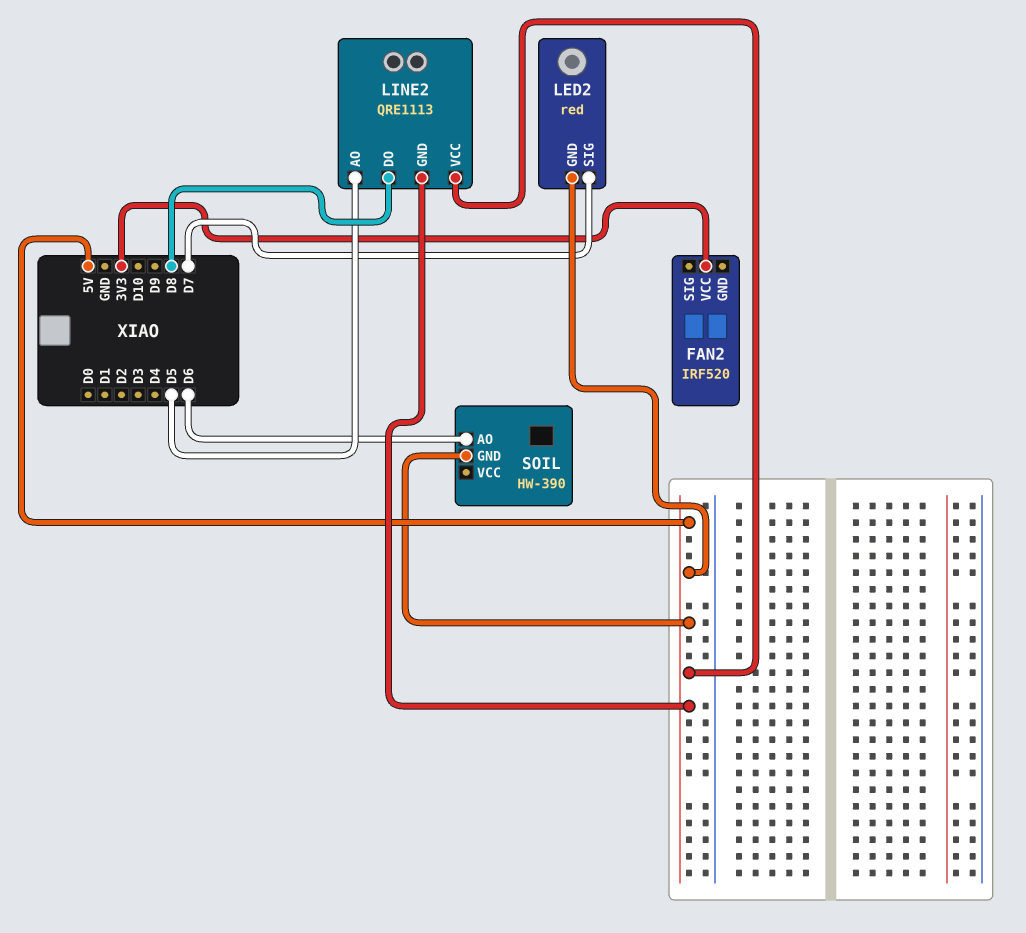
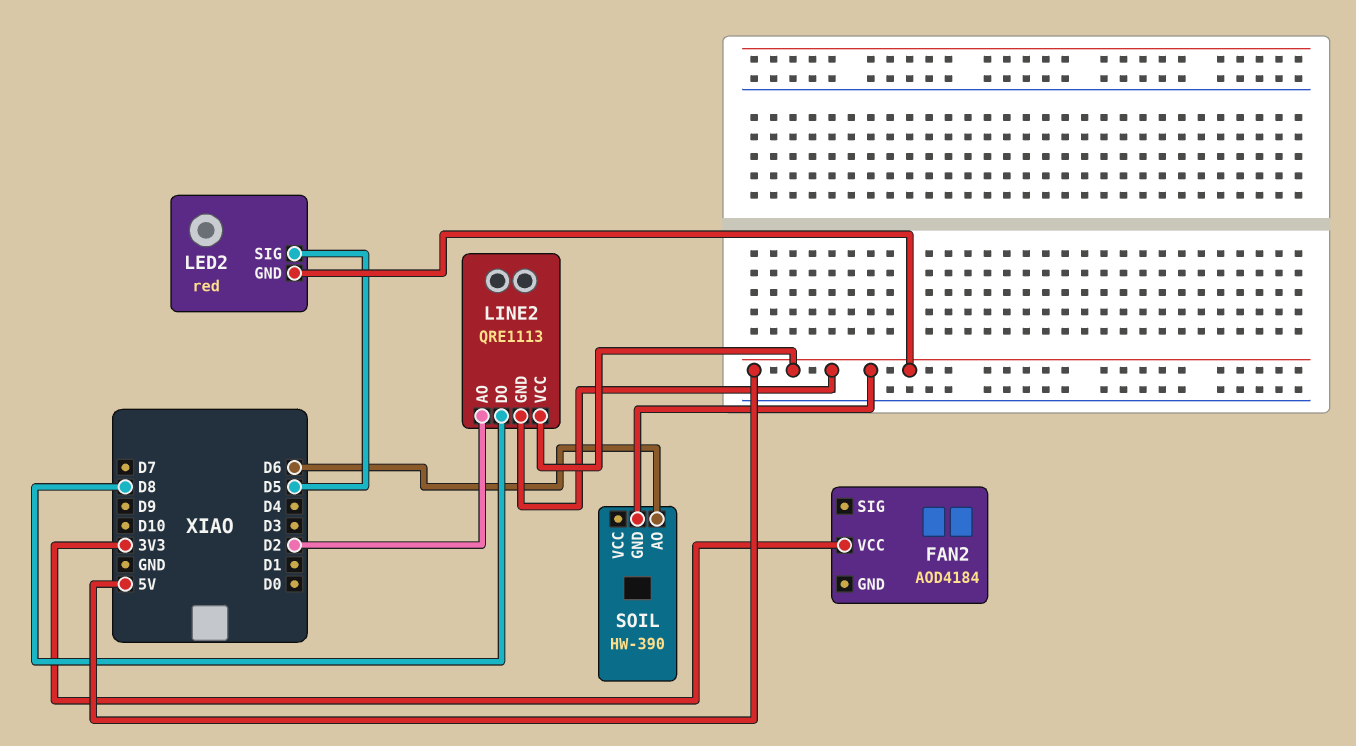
FAN2: IRF520 -> AOD4184
LED2 pin SIG: D7 -> D5
LINE2 pin AO: D5 -> D2

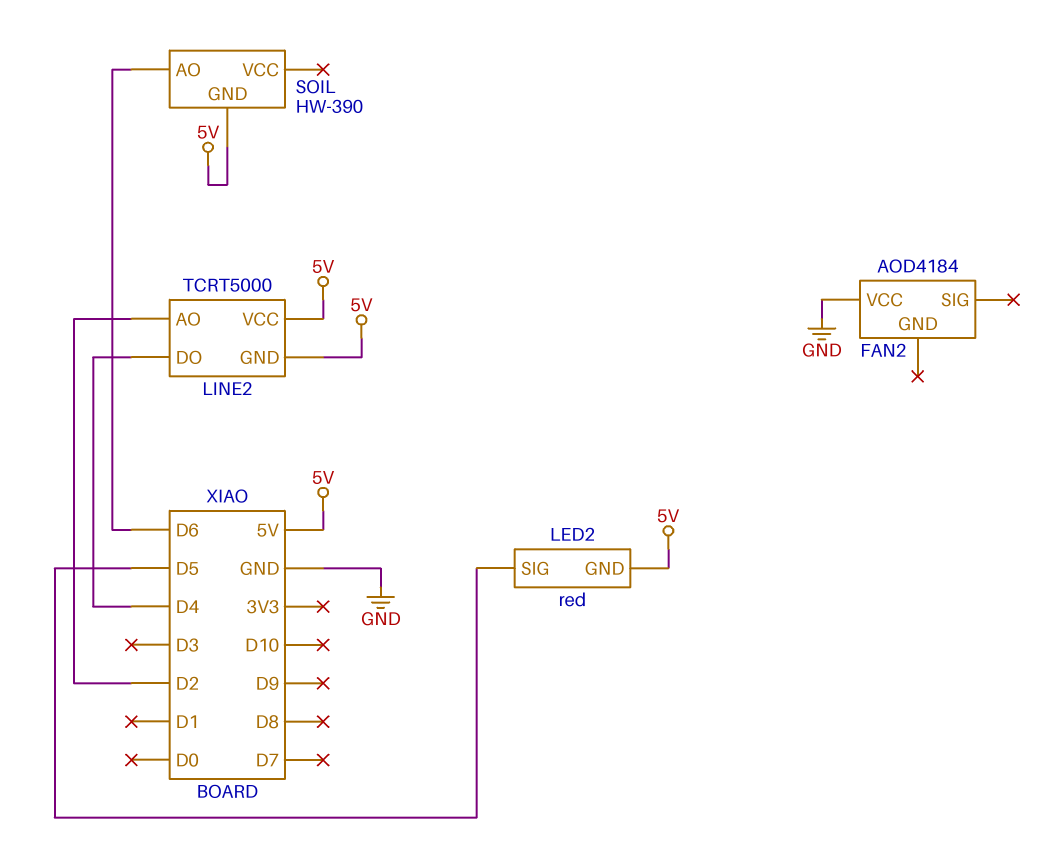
FAN2 pin VCC: 3V3 -> GND
LINE2: QRE1113 -> TCRT5000
LINE2 pin DO: D8 -> D4

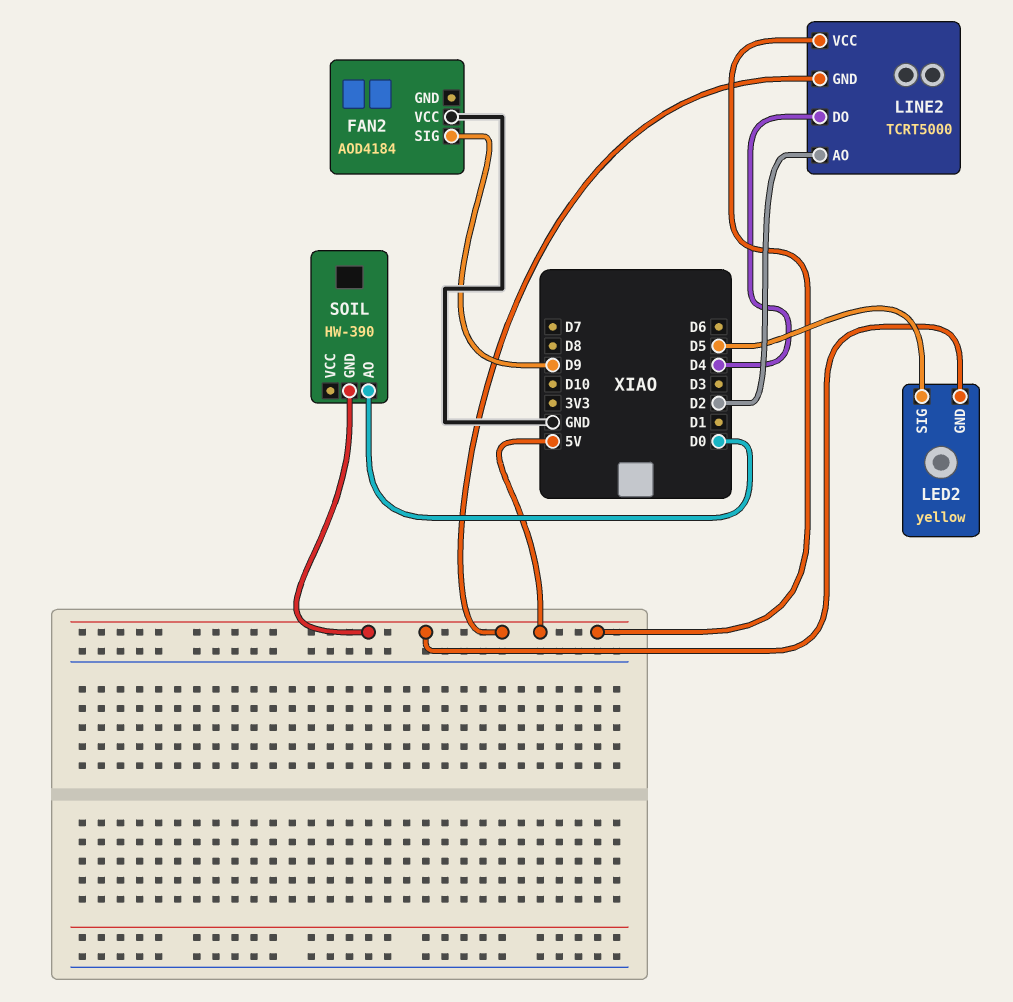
FAN2 pin SIG: none -> D9
LED2: red -> yellow
SOIL pin AO: D6 -> D0

